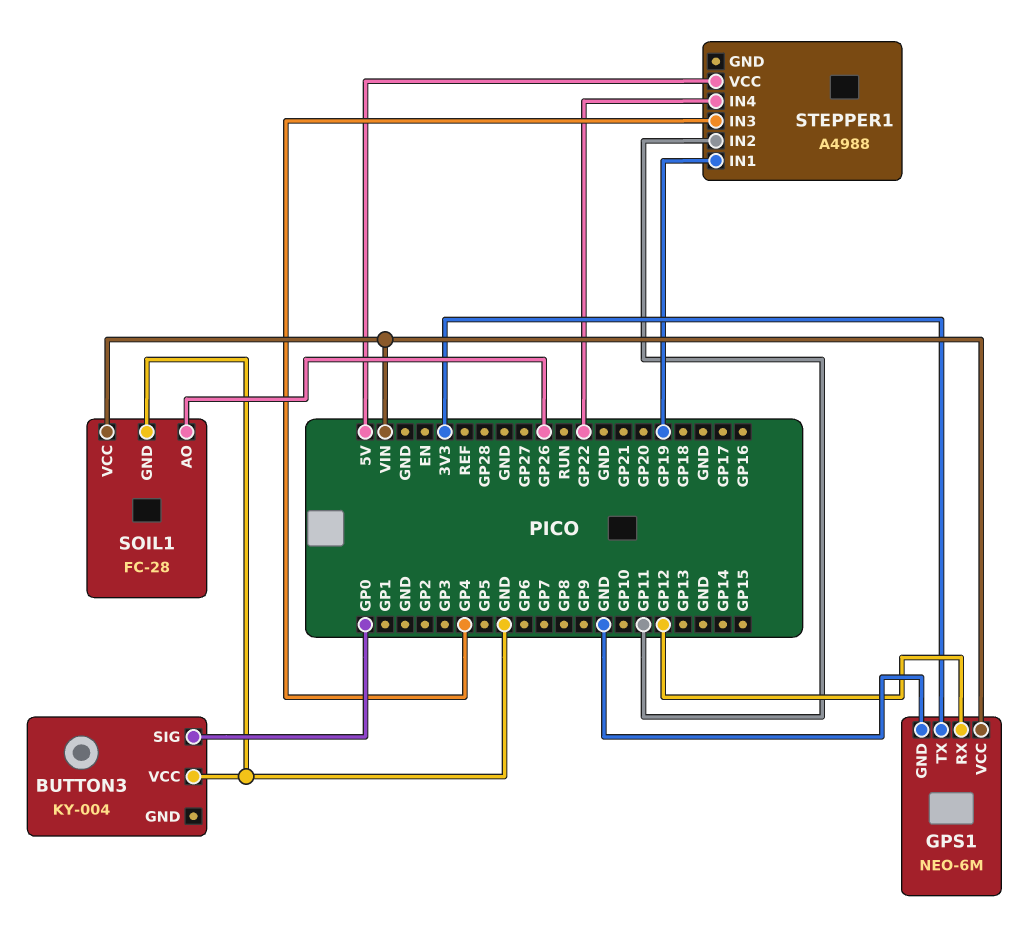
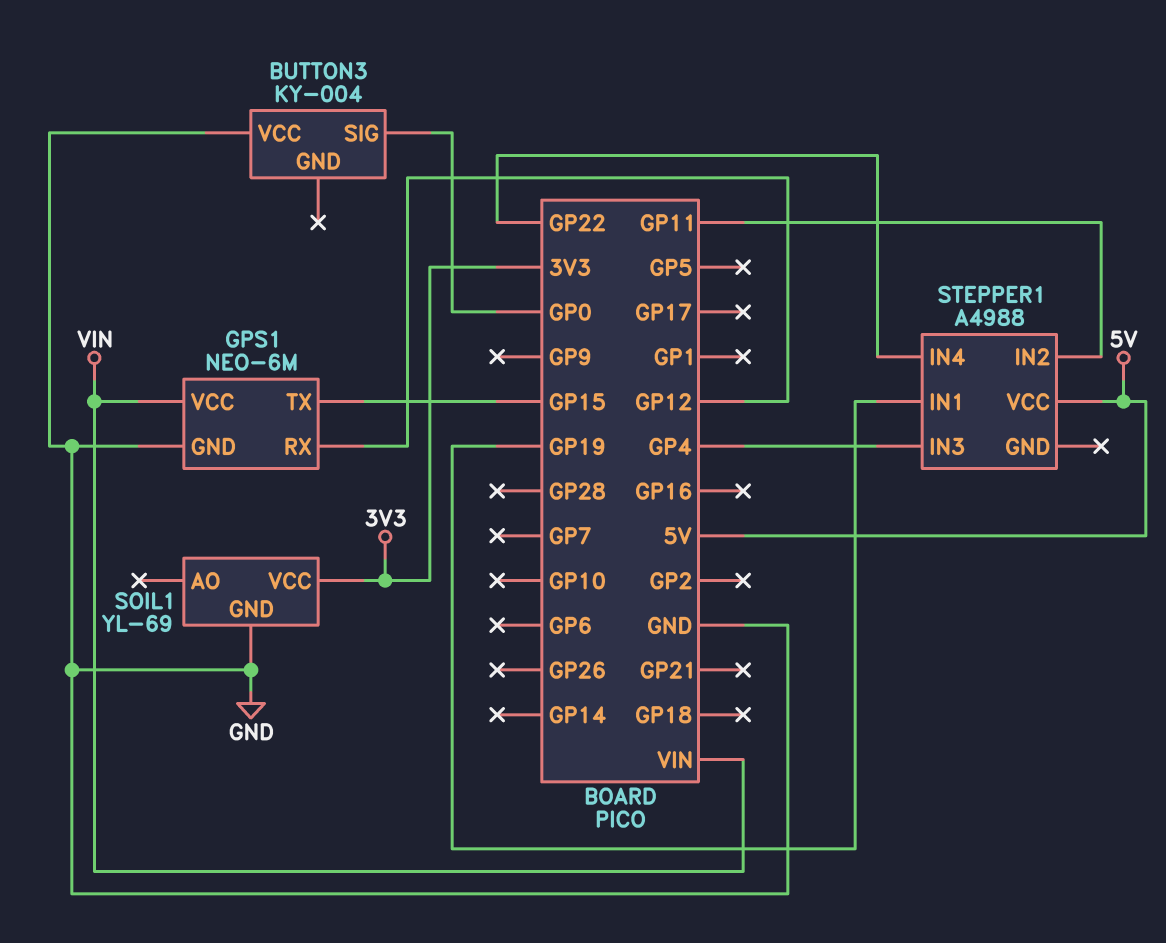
GPS1 pin TX: 3V3 -> GP15
SOIL1: FC-28 -> YL-69
SOIL1 pin AO: GP26 -> none
SOIL1 pin VCC: VIN -> 3V3

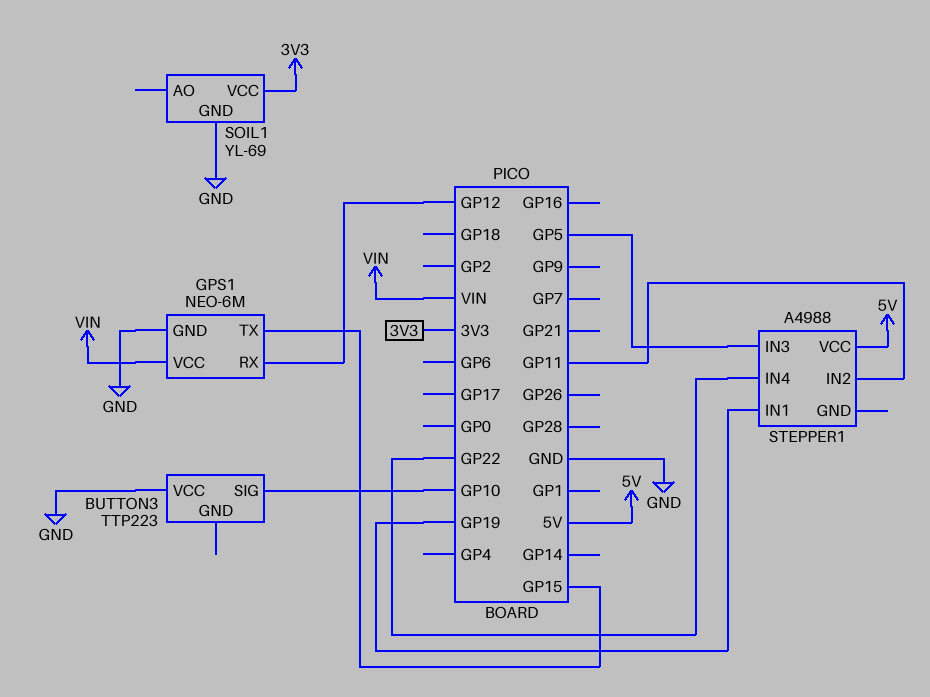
BUTTON3: KY-004 -> TTP223
BUTTON3 pin SIG: GP0 -> GP10
STEPPER1 pin IN3: GP4 -> GP5

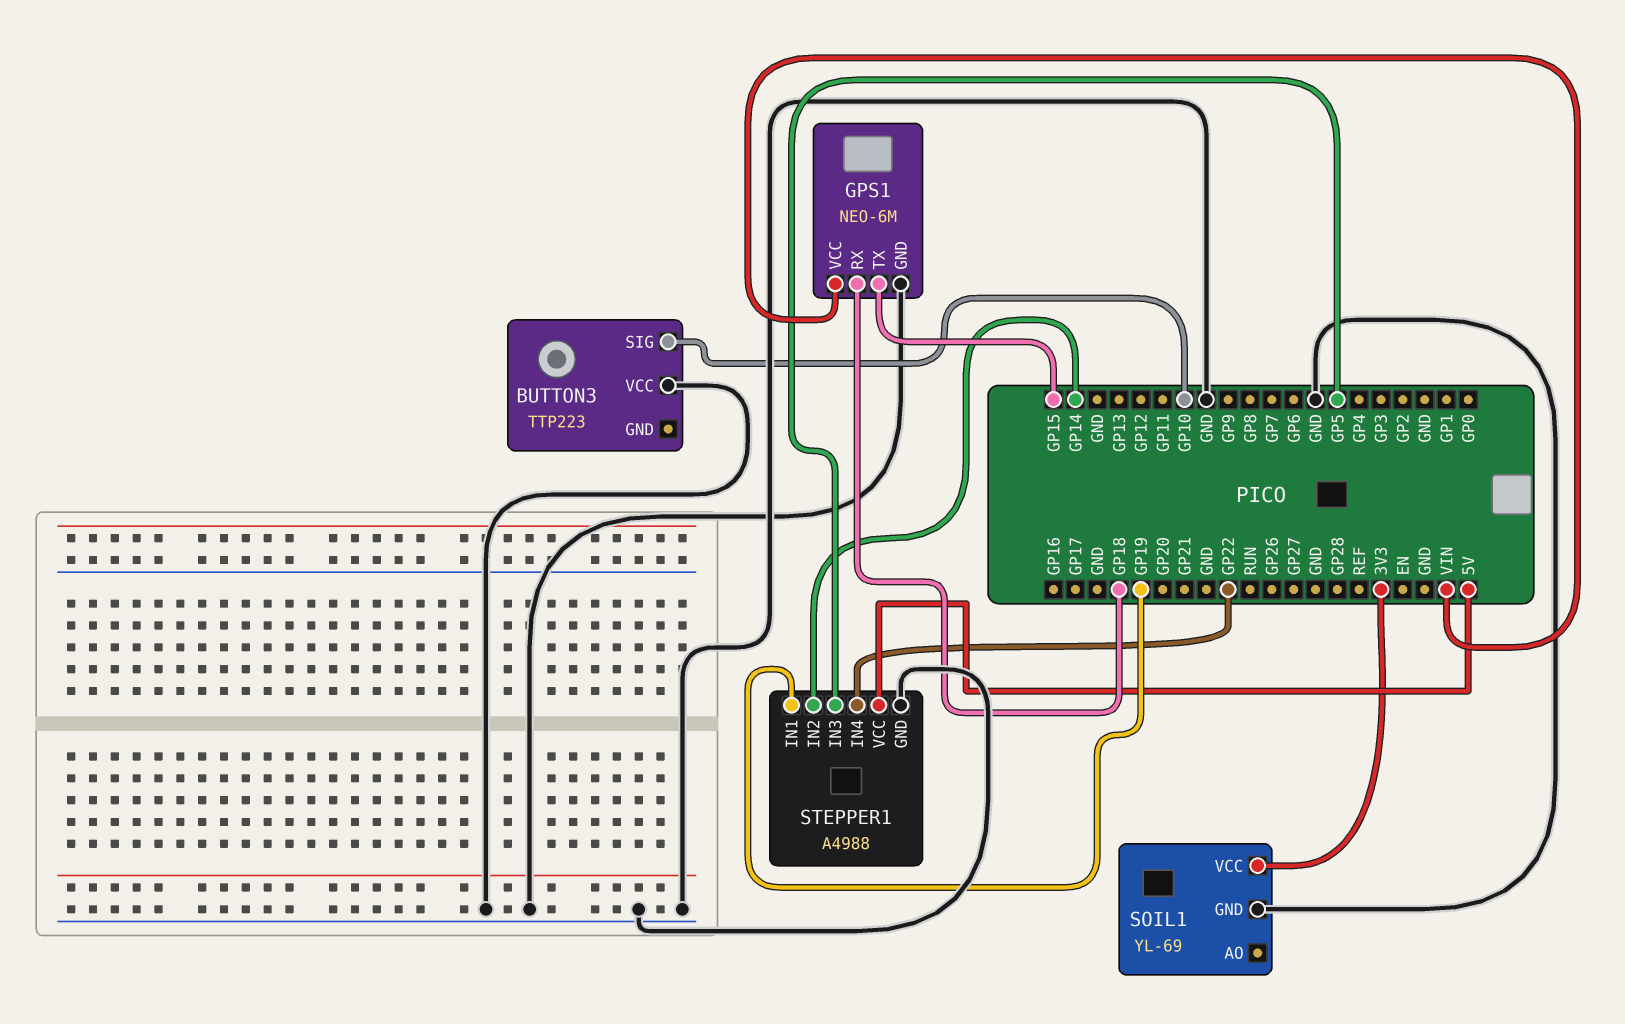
GPS1 pin RX: GP12 -> GP18
STEPPER1 pin GND: none -> GND
STEPPER1 pin IN2: GP11 -> GP14

